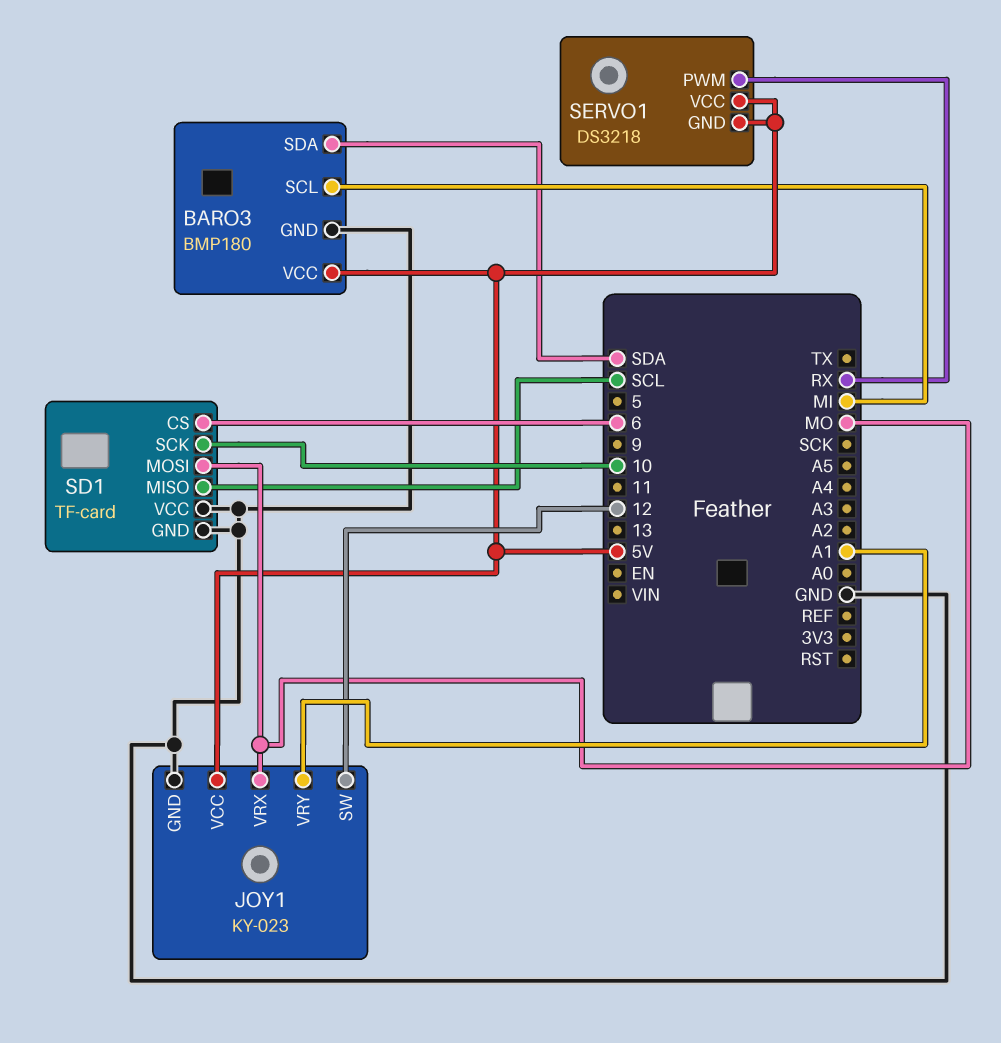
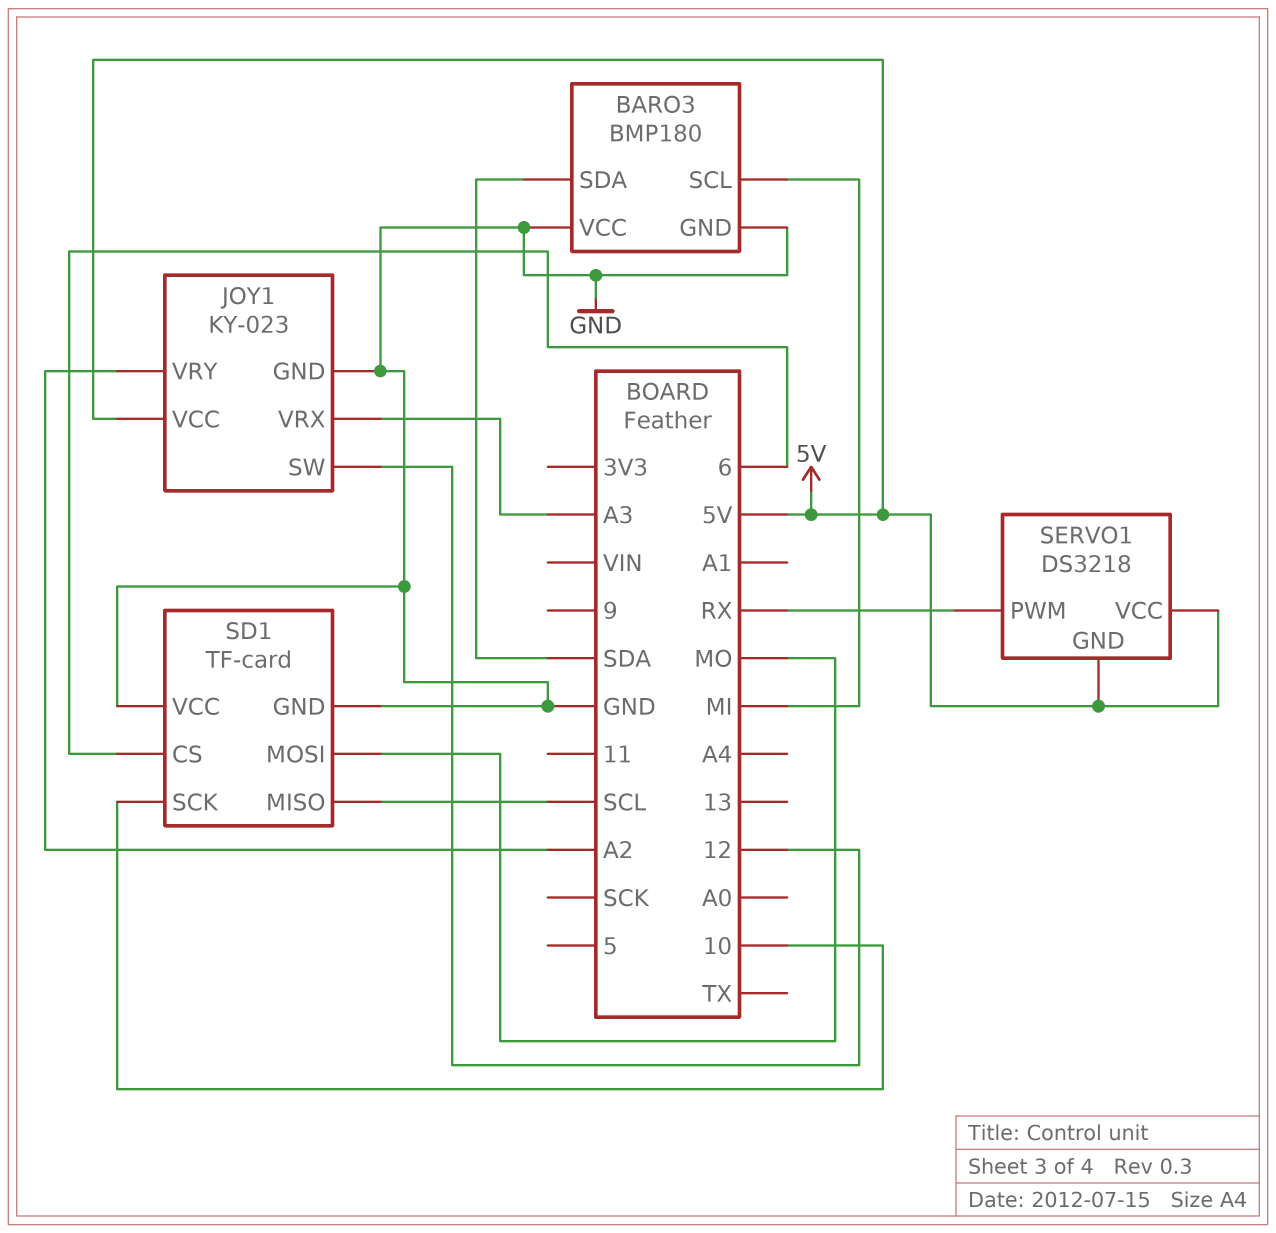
BARO3 pin VCC: 5V -> GND
JOY1 pin VRX: MO -> A3
JOY1 pin VRY: A1 -> A2

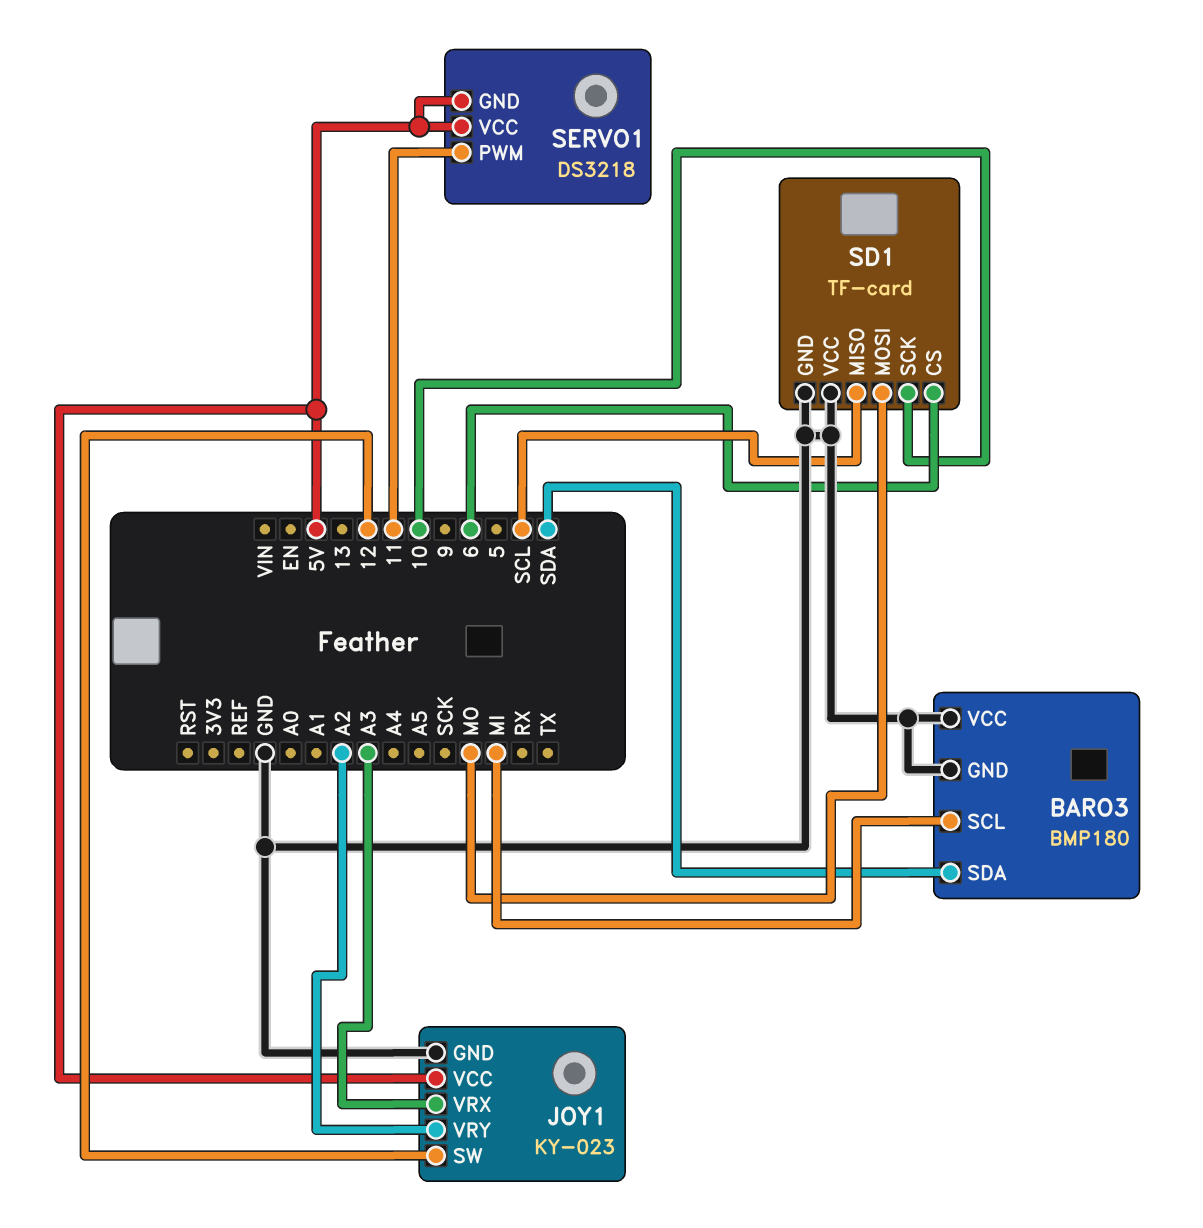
SERVO1 pin PWM: RX -> 11

